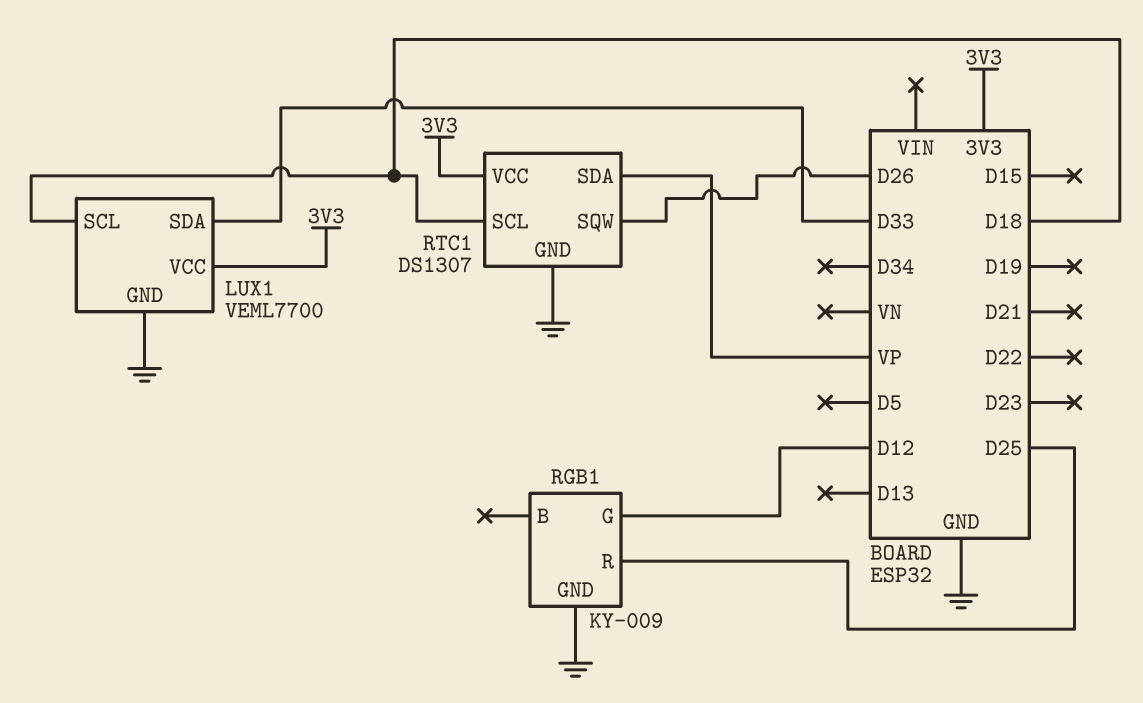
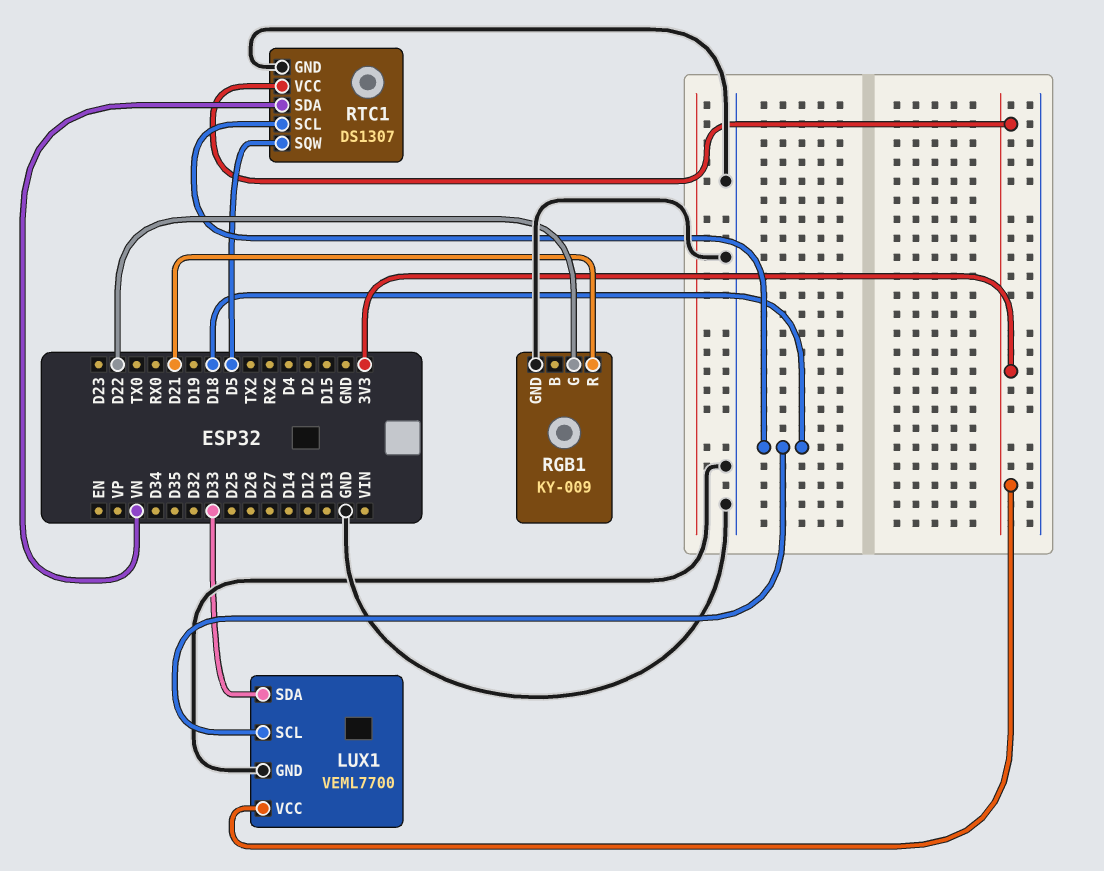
RGB1 pin G: D12 -> D22
RGB1 pin R: D25 -> D21
RTC1 pin SDA: VP -> VN
RTC1 pin SQW: D26 -> D5

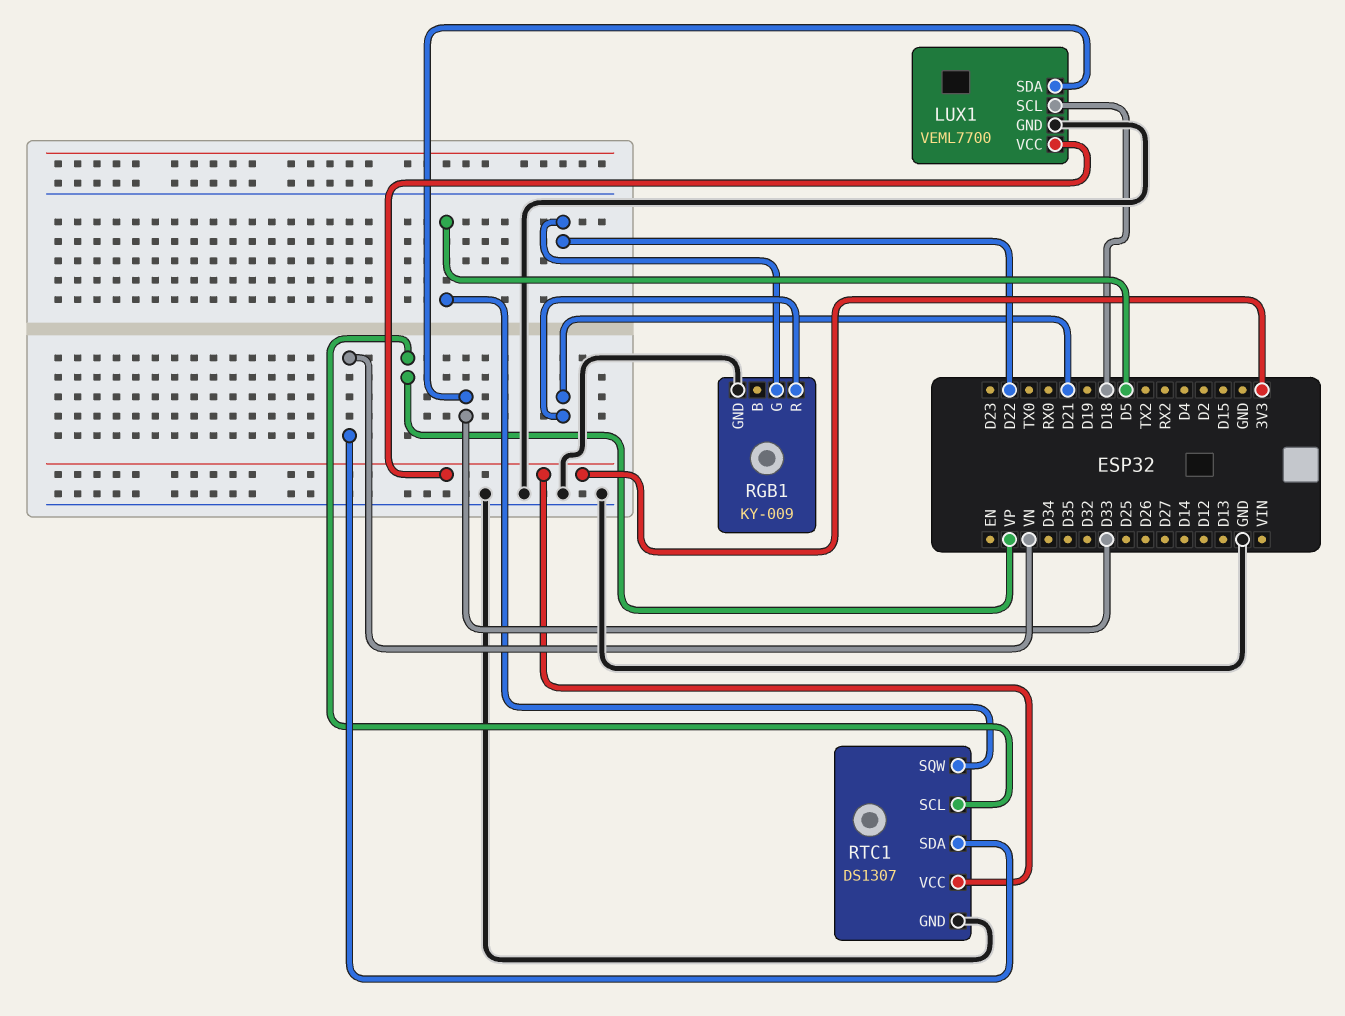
RTC1 pin SCL: D18 -> VP

